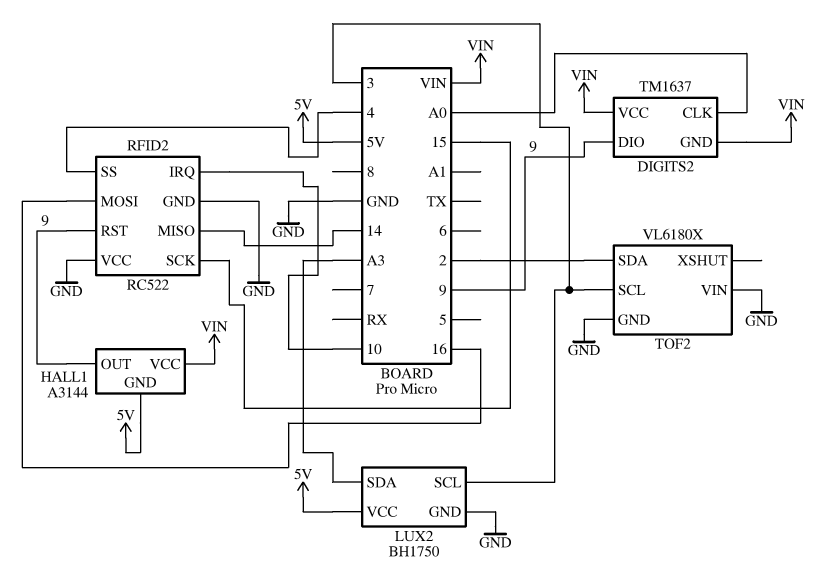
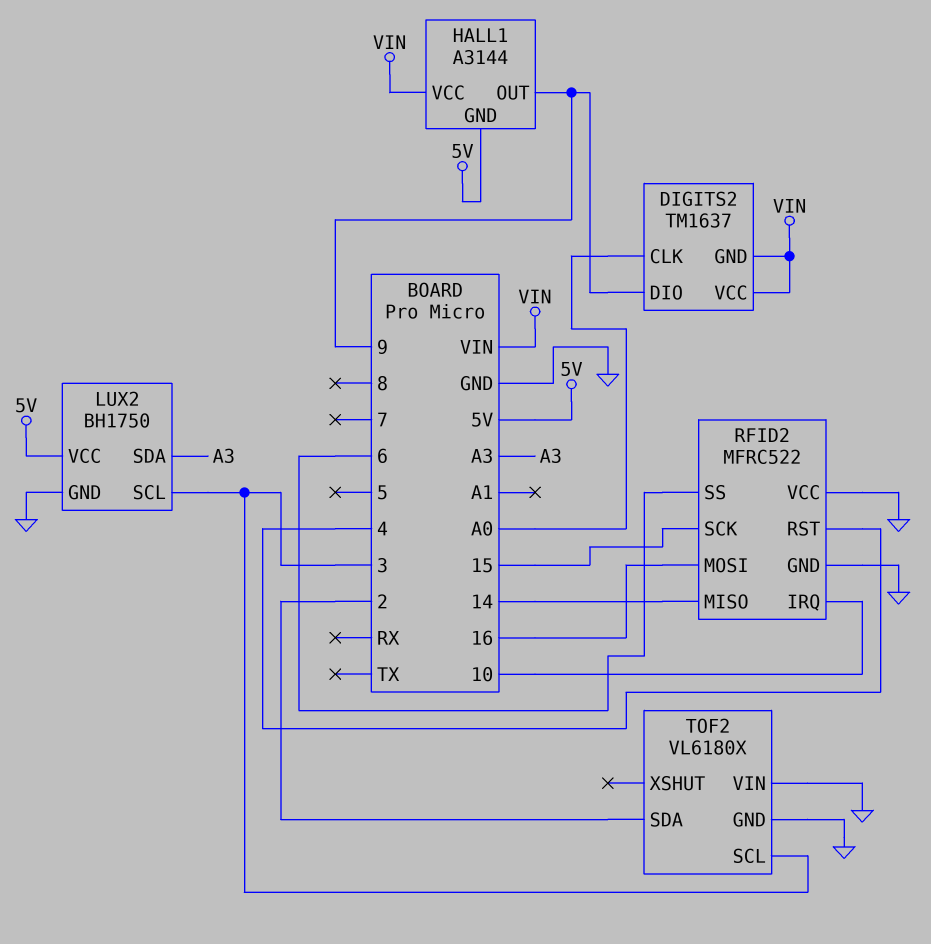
RFID2: RC522 -> MFRC522
RFID2 pin RST: 9 -> 4
RFID2 pin SS: 4 -> 6

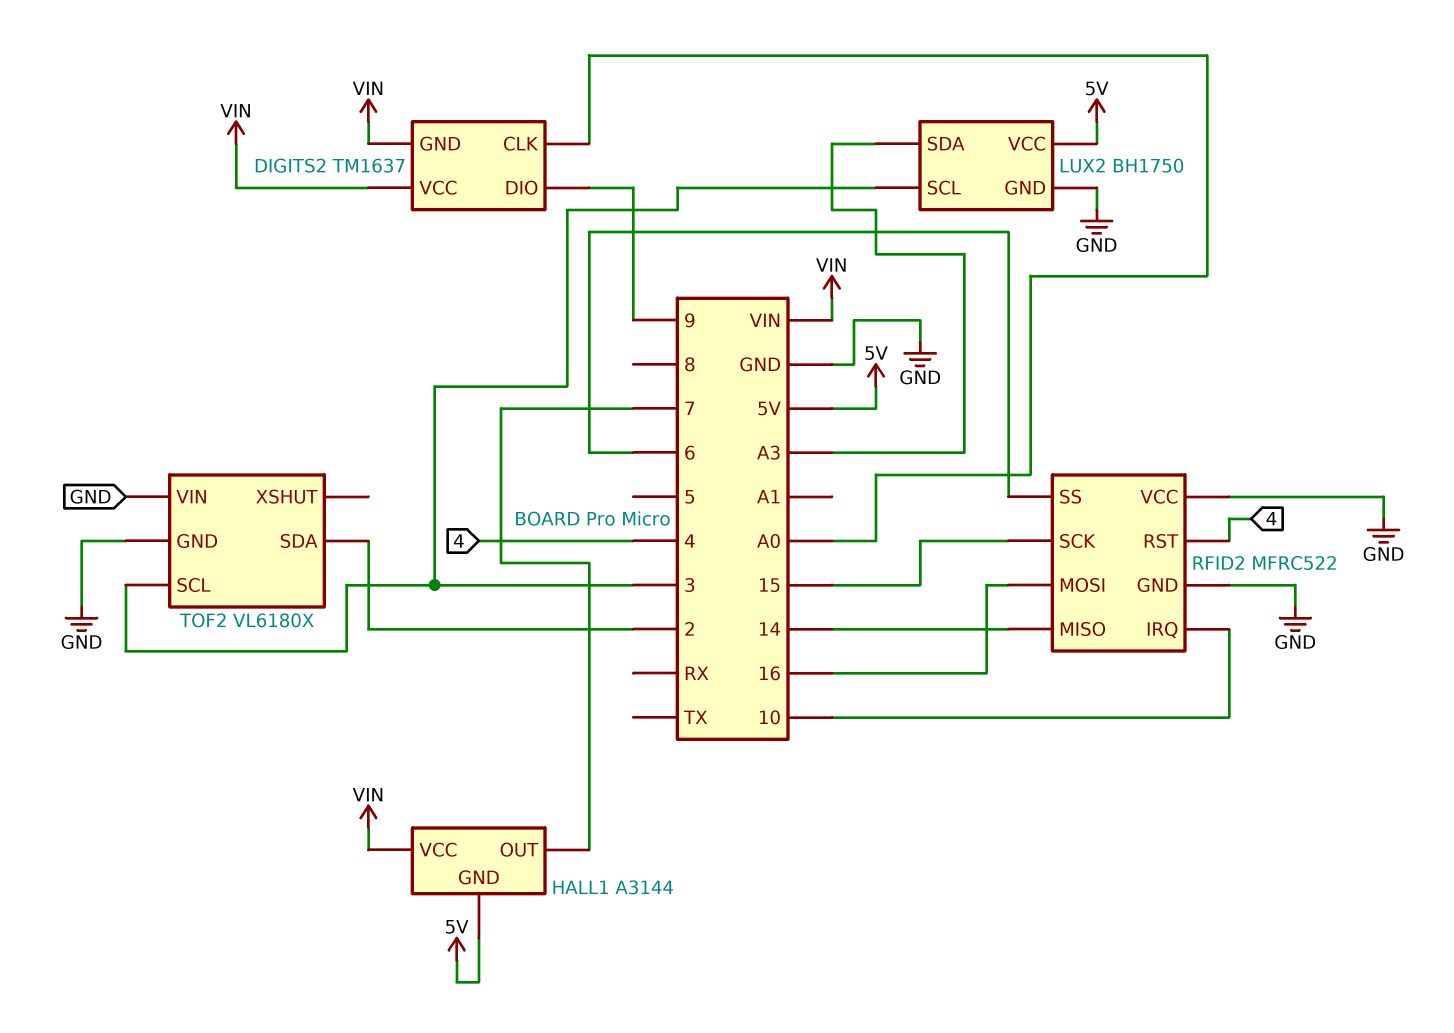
HALL1 pin OUT: 9 -> 7

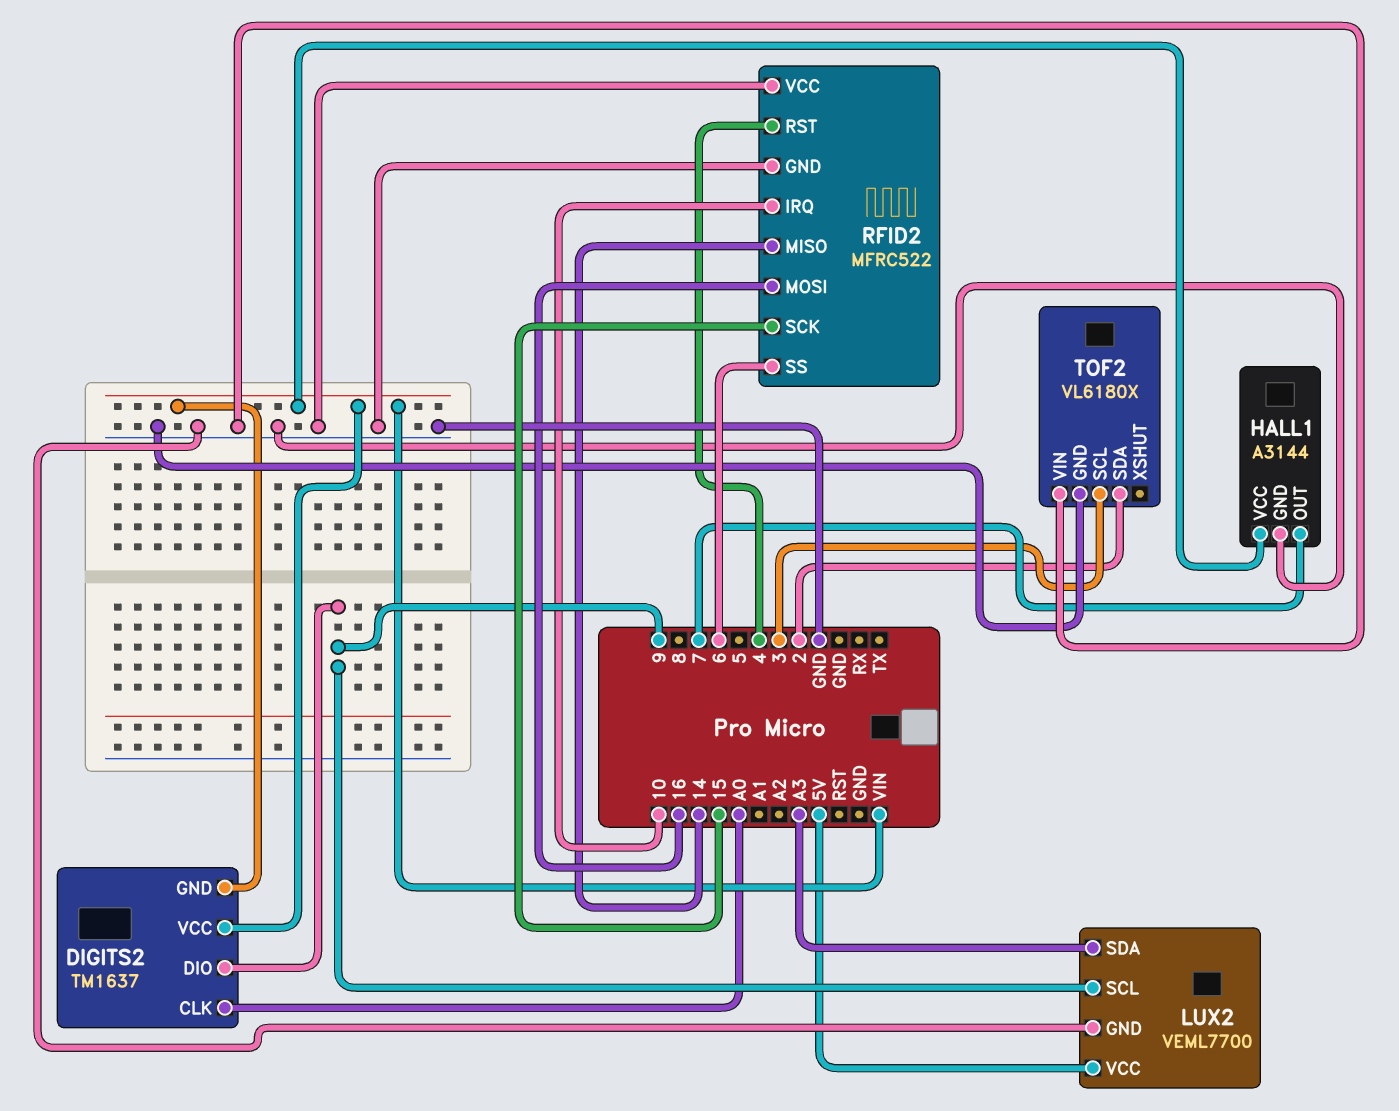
HALL1 pin GND: 5V -> GND
LUX2: BH1750 -> VEML7700
LUX2 pin SCL: 3 -> 9

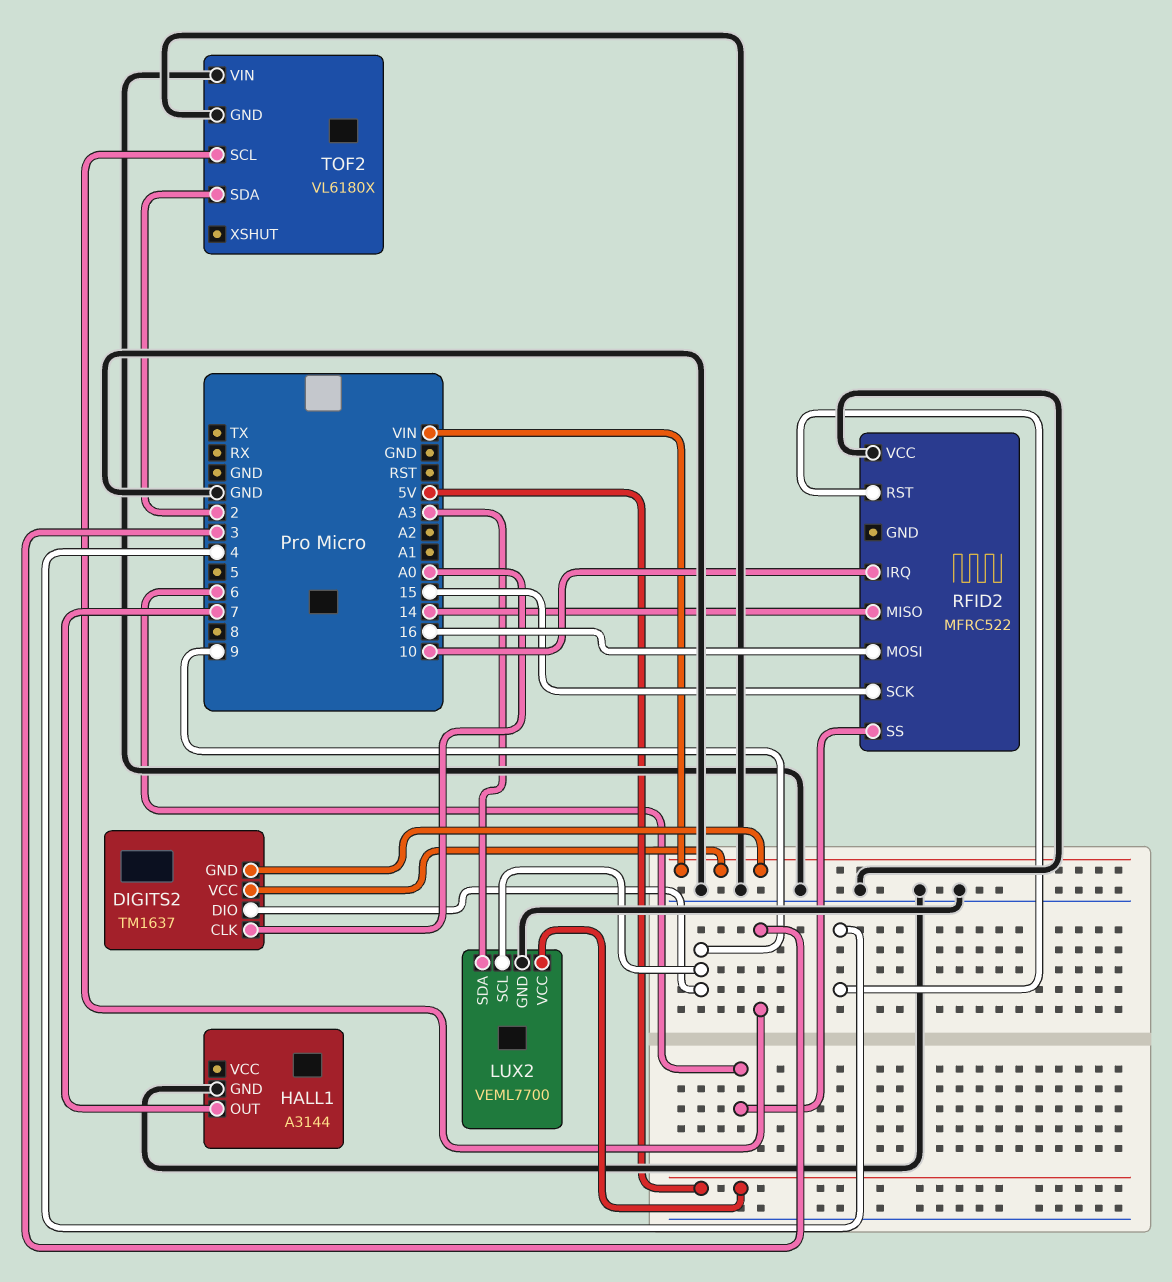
HALL1 pin VCC: VIN -> none
RFID2 pin GND: GND -> none

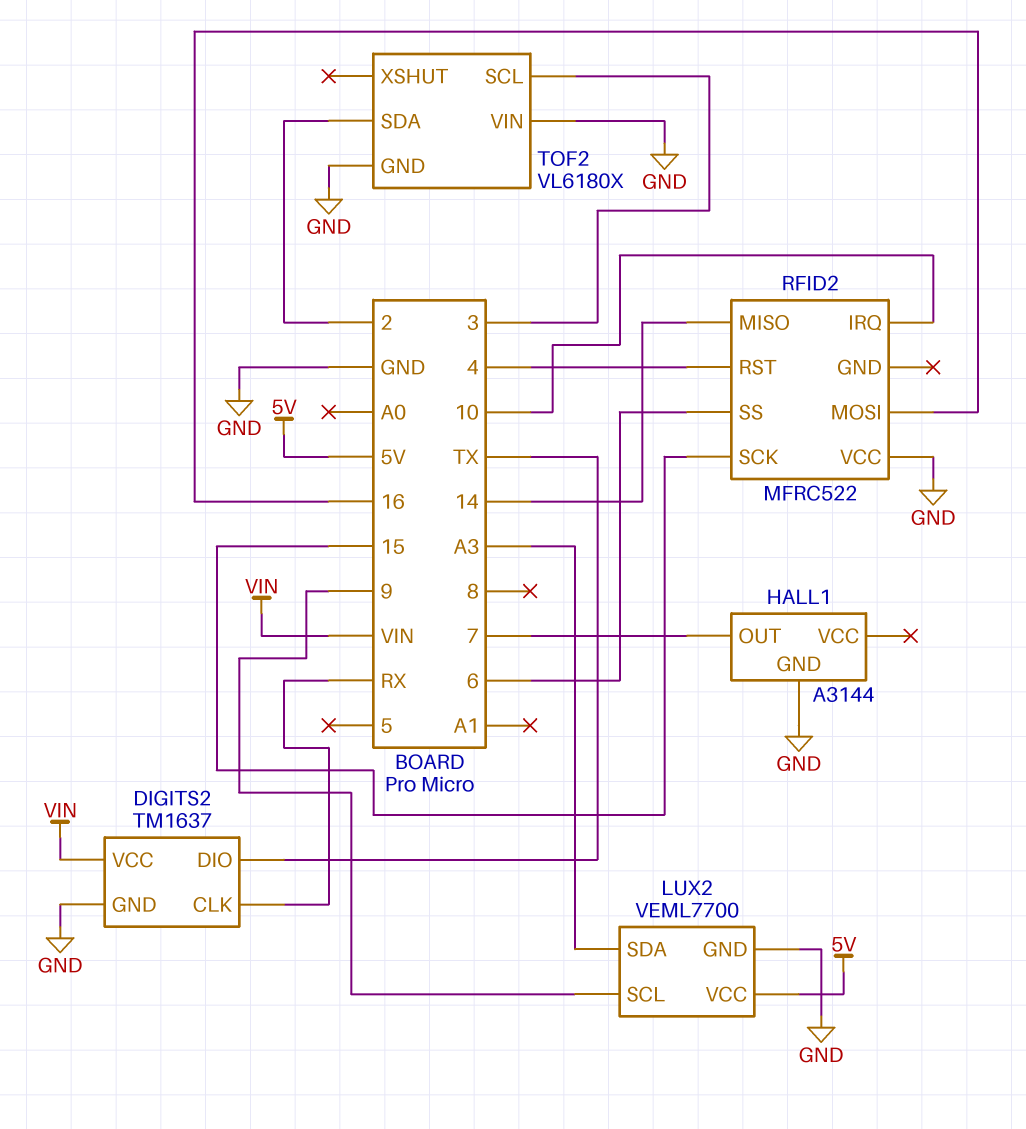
DIGITS2 pin CLK: A0 -> RX
DIGITS2 pin DIO: 9 -> TX
DIGITS2 pin GND: VIN -> GND

